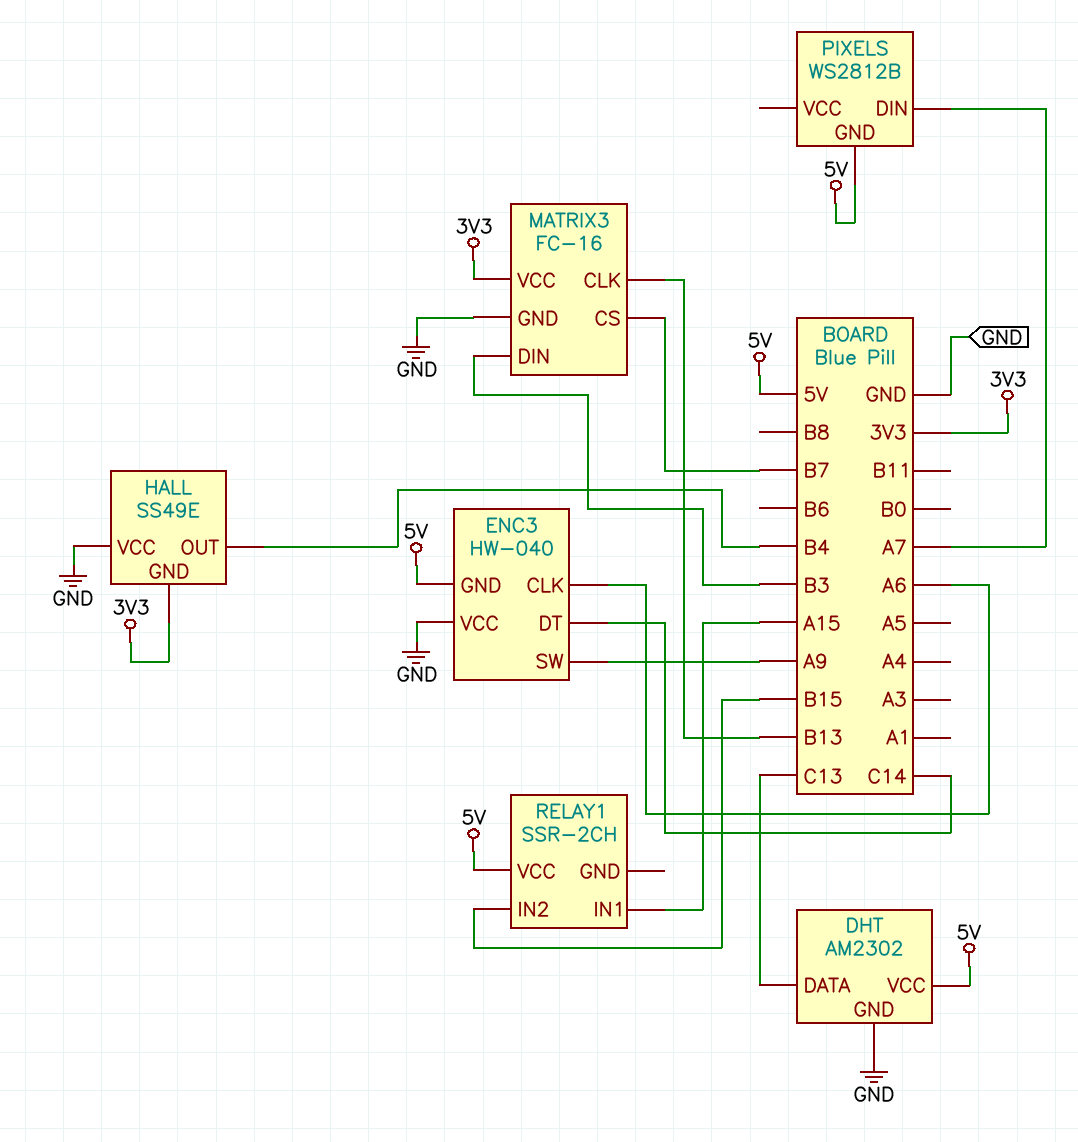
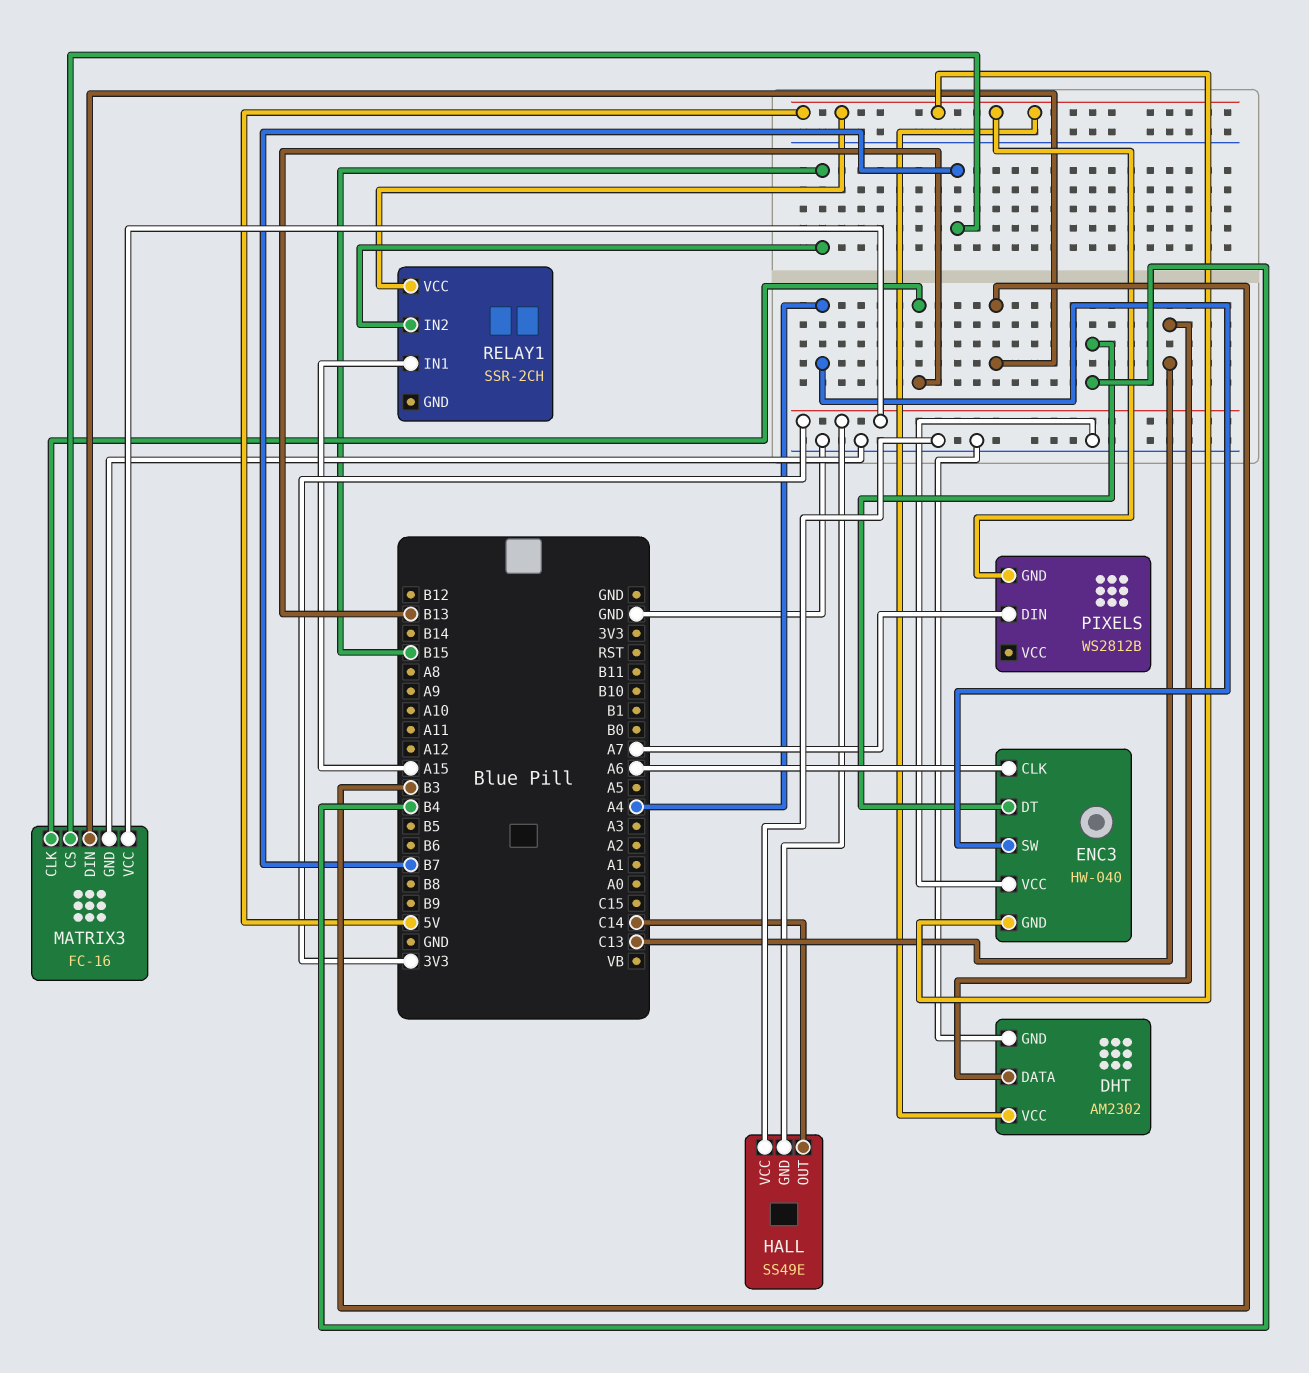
ENC3 pin DT: C14 -> B4
ENC3 pin SW: A9 -> A4
HALL pin OUT: B4 -> C14

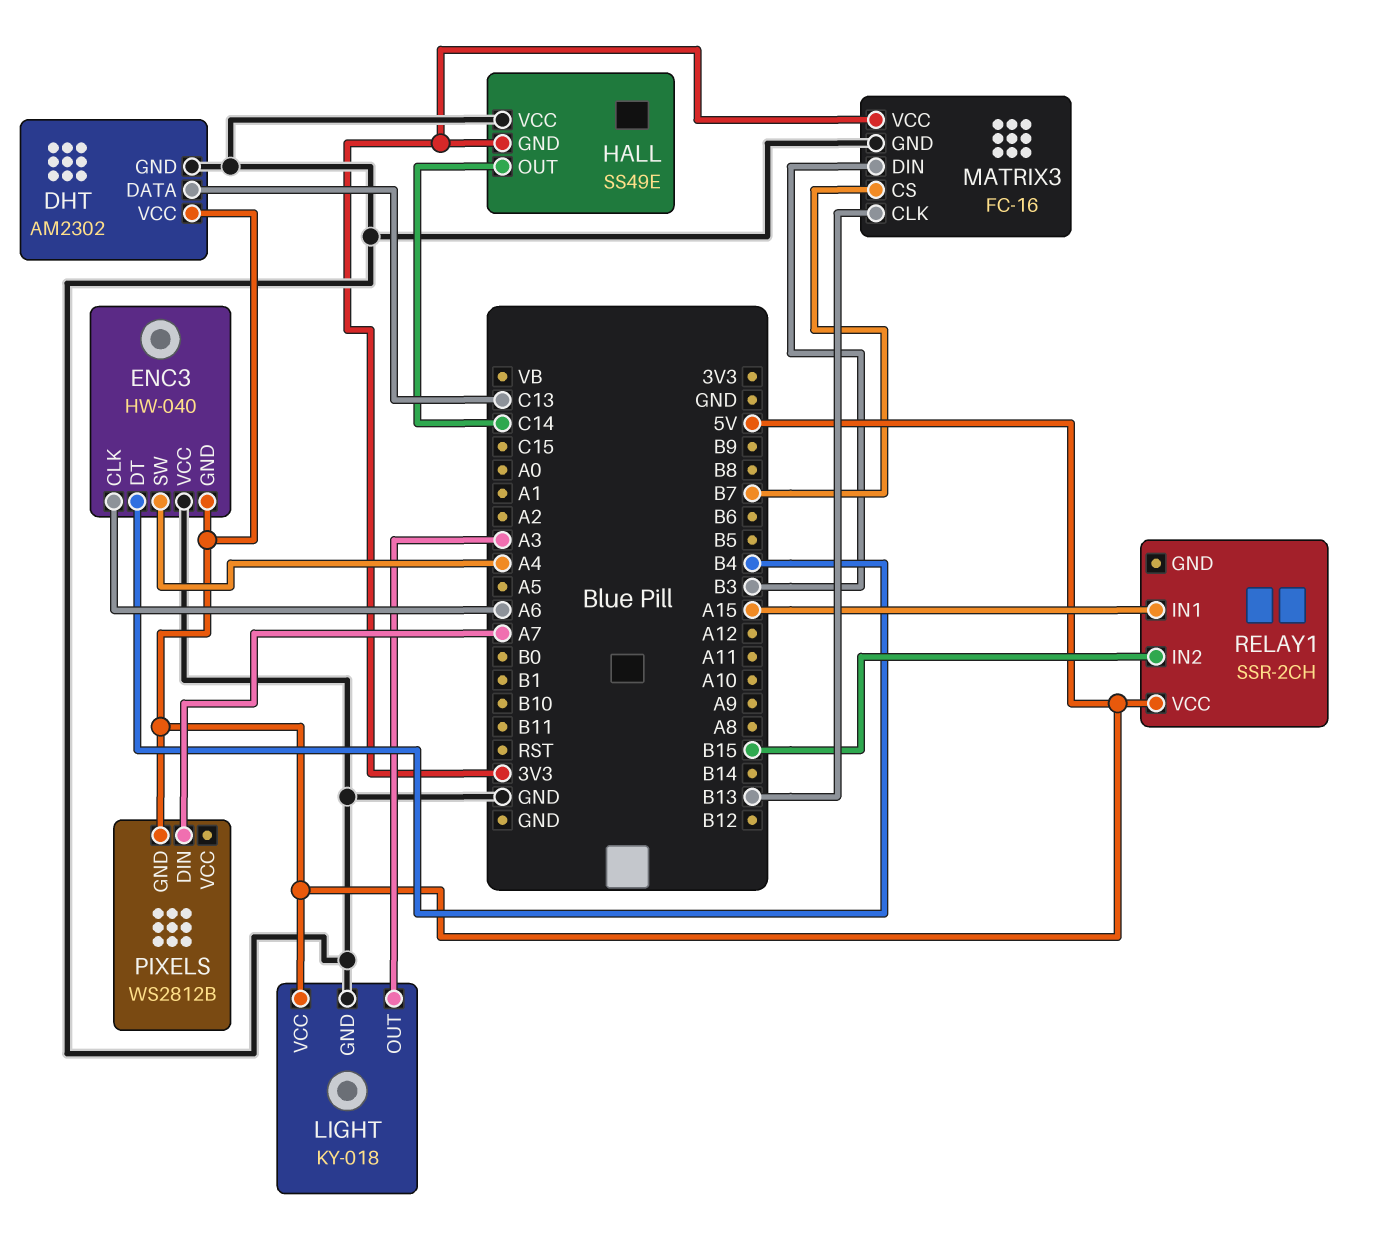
LIGHT: none -> KY-018
LIGHT pin GND: none -> GND
LIGHT pin OUT: none -> A3
LIGHT pin VCC: none -> 5V

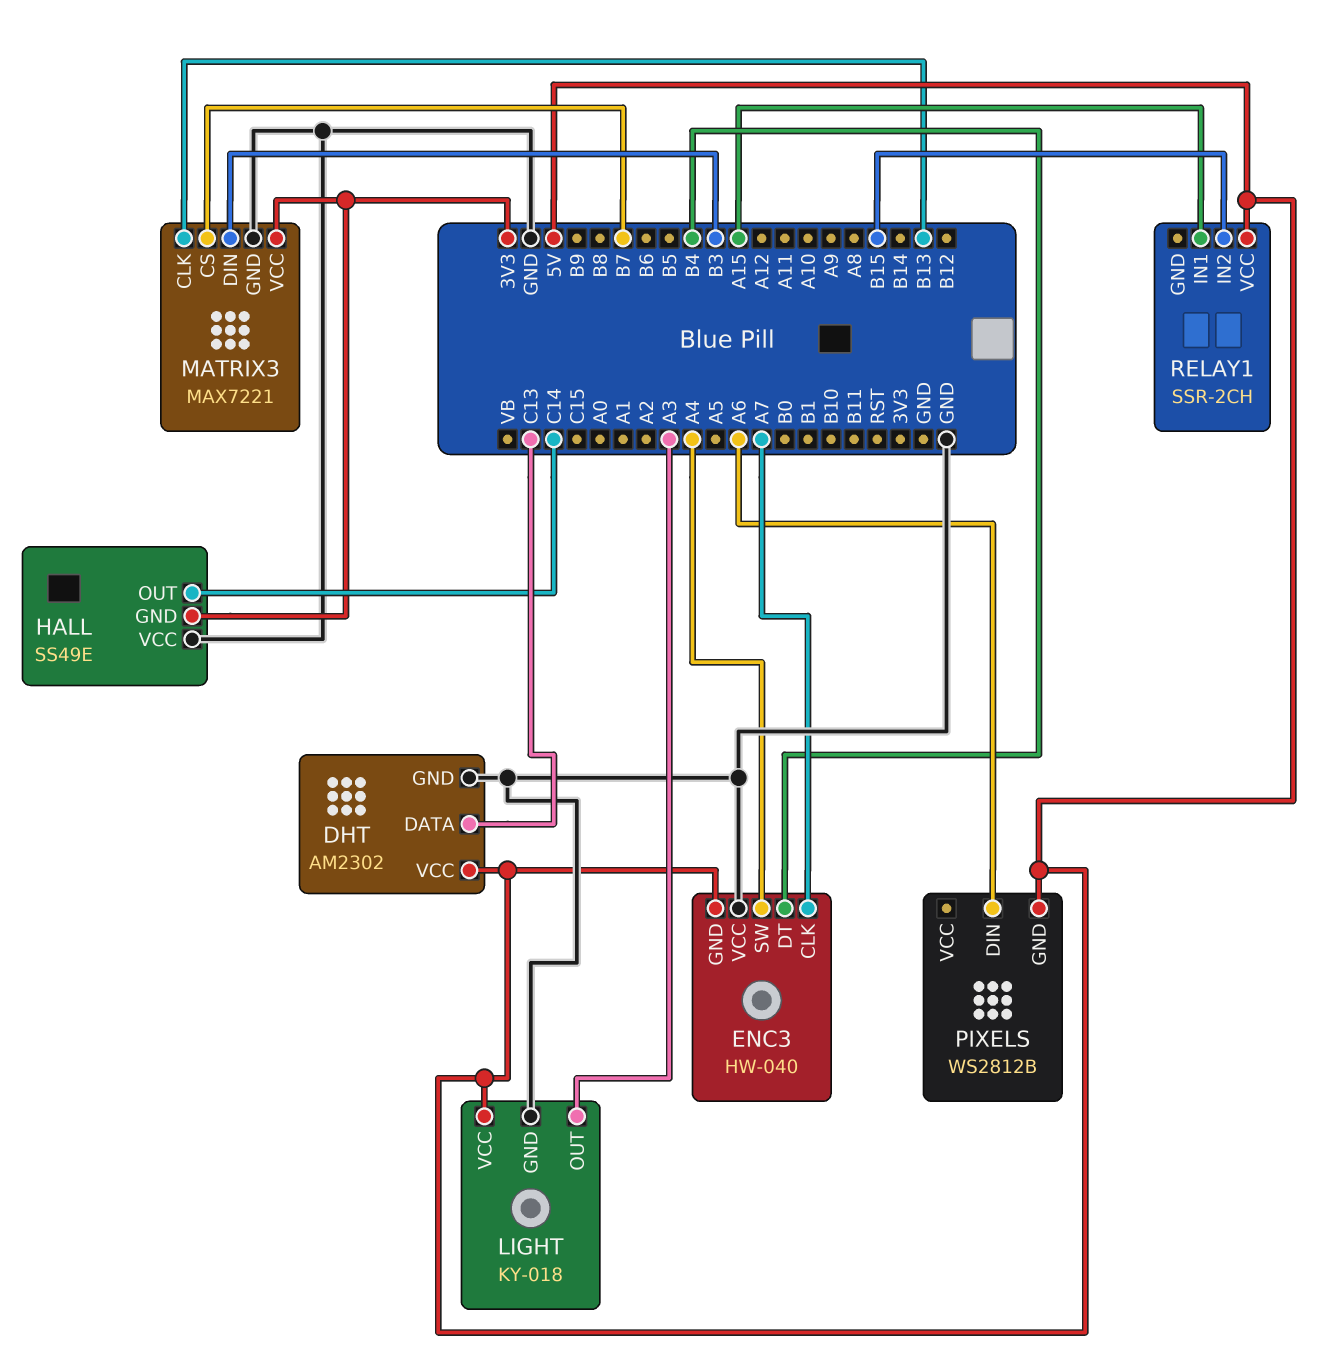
ENC3 pin CLK: A6 -> A7
MATRIX3: FC-16 -> MAX7221
PIXELS pin DIN: A7 -> A6

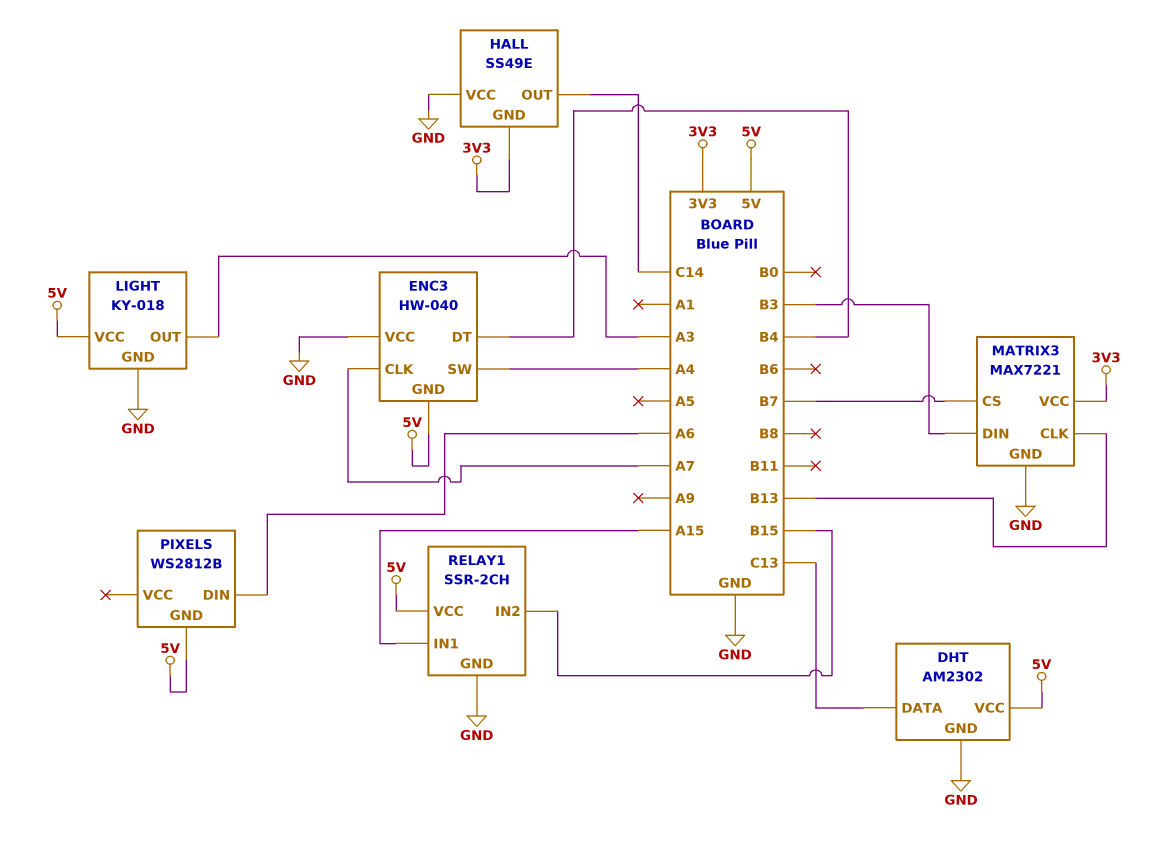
RELAY1 pin GND: none -> GND

